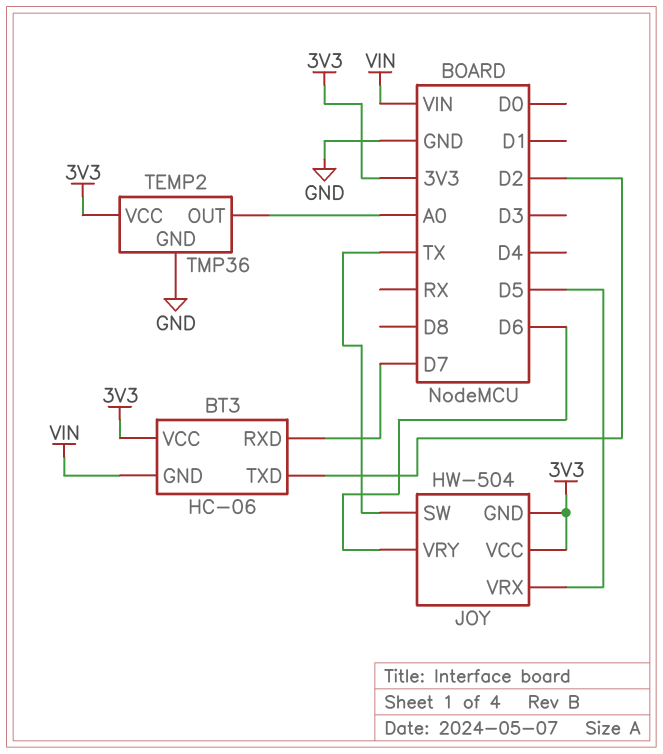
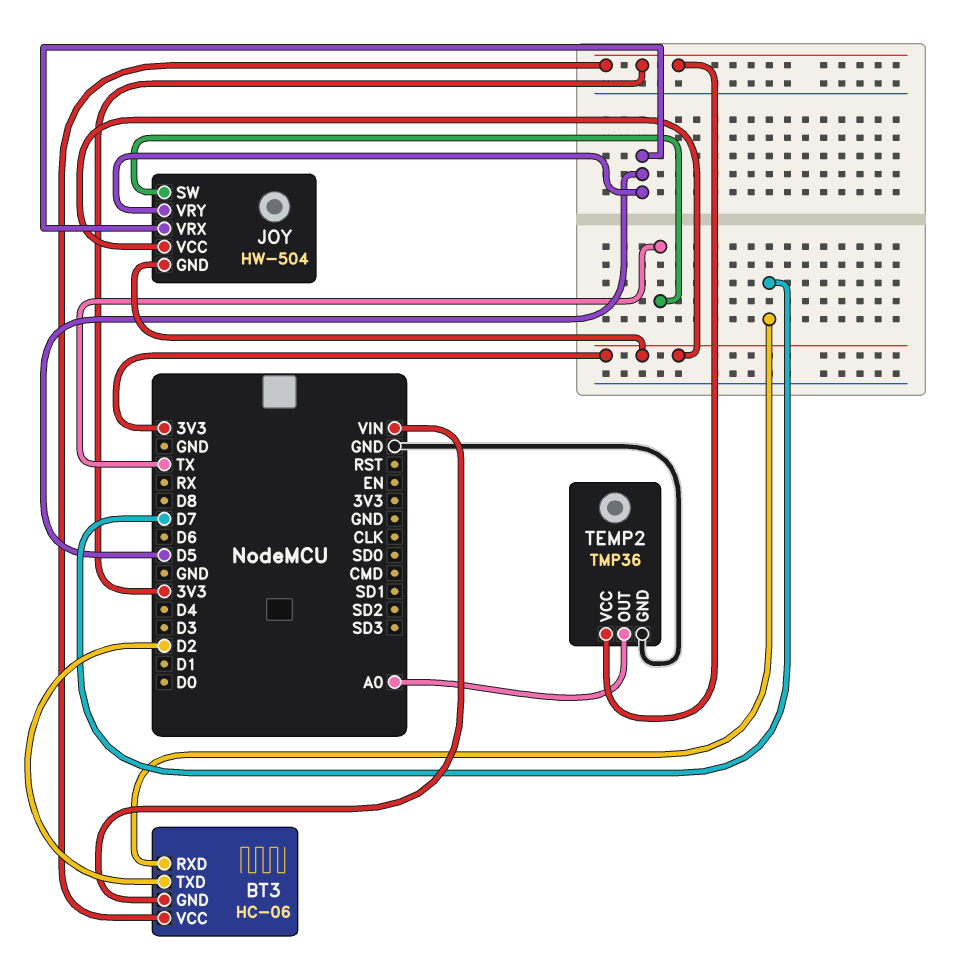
JOY pin VRY: D6 -> D5

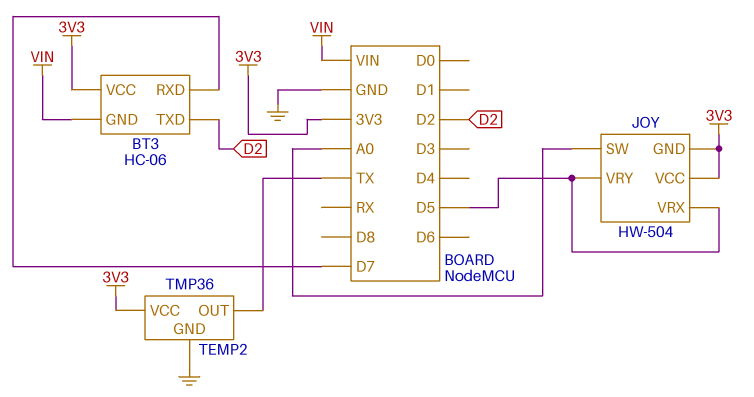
JOY pin SW: TX -> A0
TEMP2 pin OUT: A0 -> TX

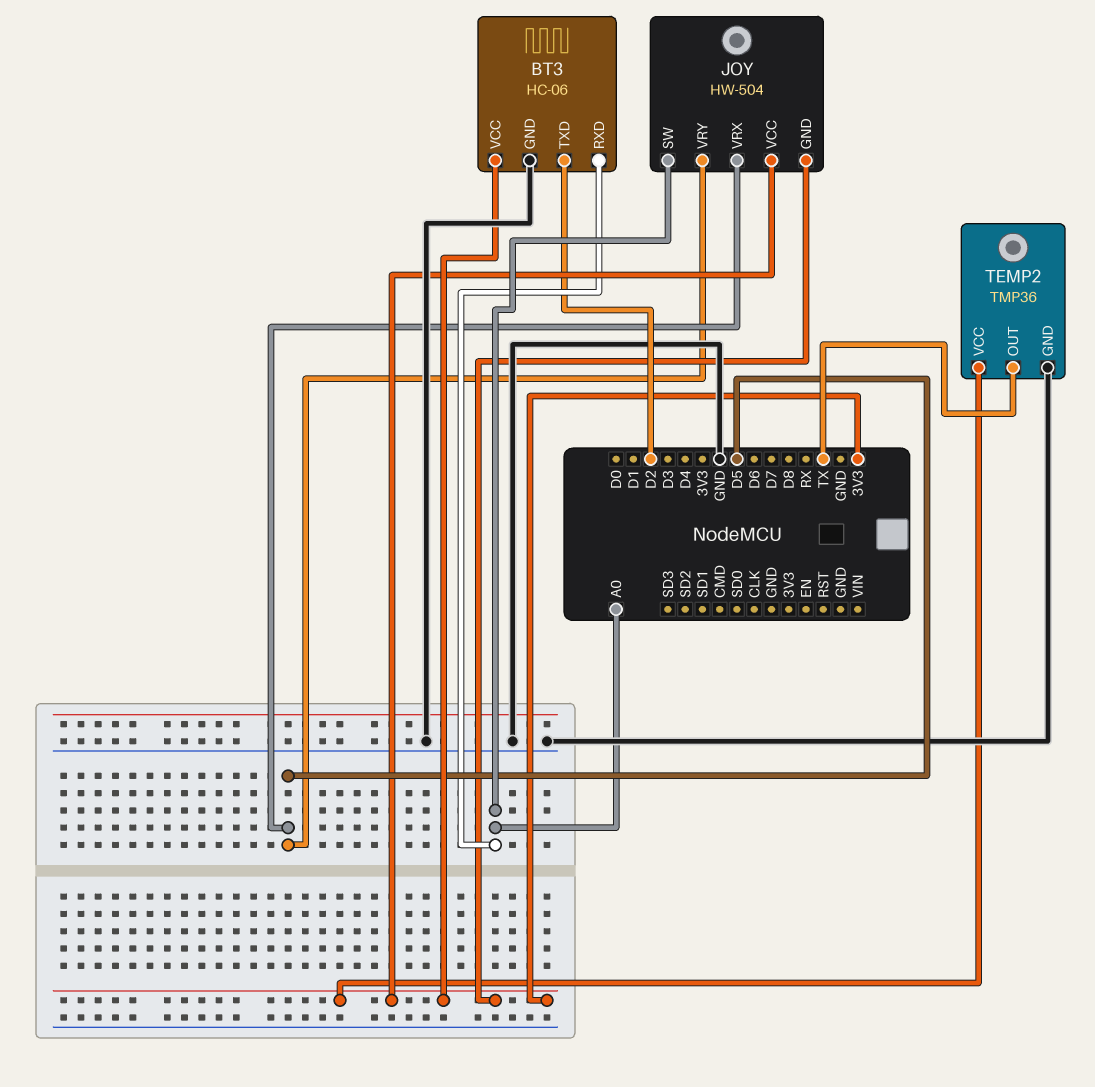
BT3 pin GND: VIN -> GND
BT3 pin RXD: D7 -> A0

